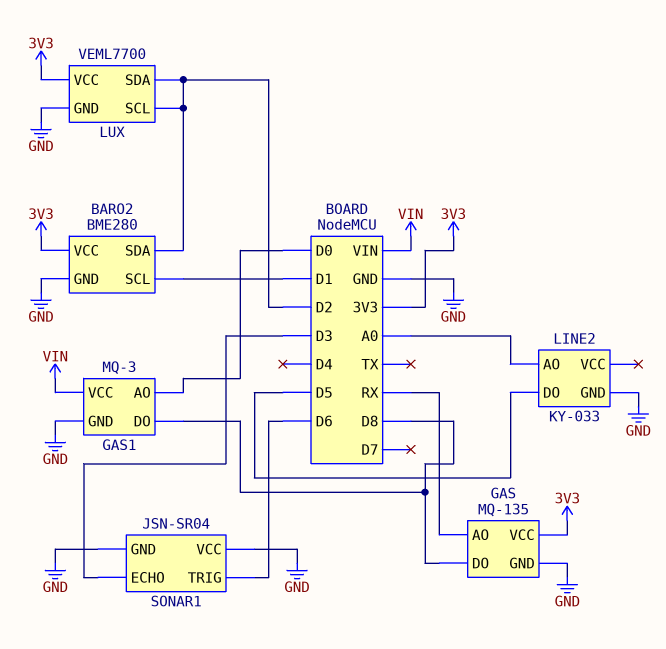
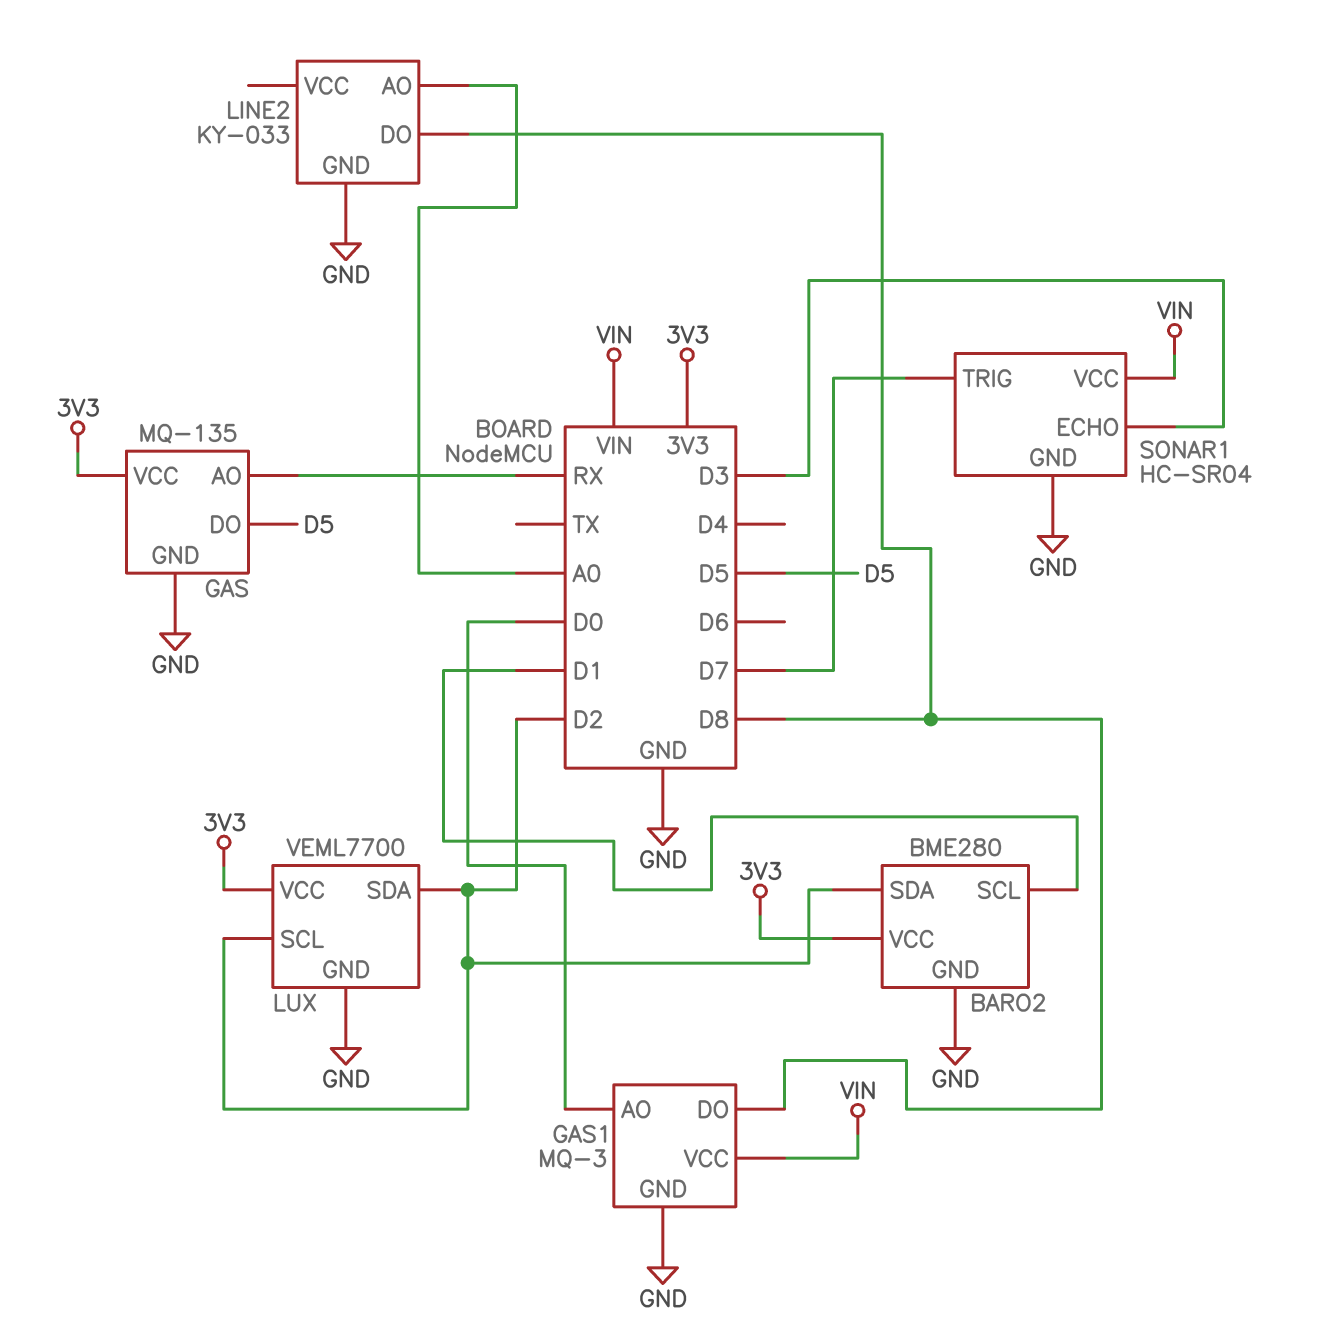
GAS pin DO: D8 -> D5
LINE2 pin DO: D5 -> D8
SONAR1: JSN-SR04 -> HC-SR04
SONAR1 pin TRIG: D6 -> D7
SONAR1 pin VCC: GND -> VIN

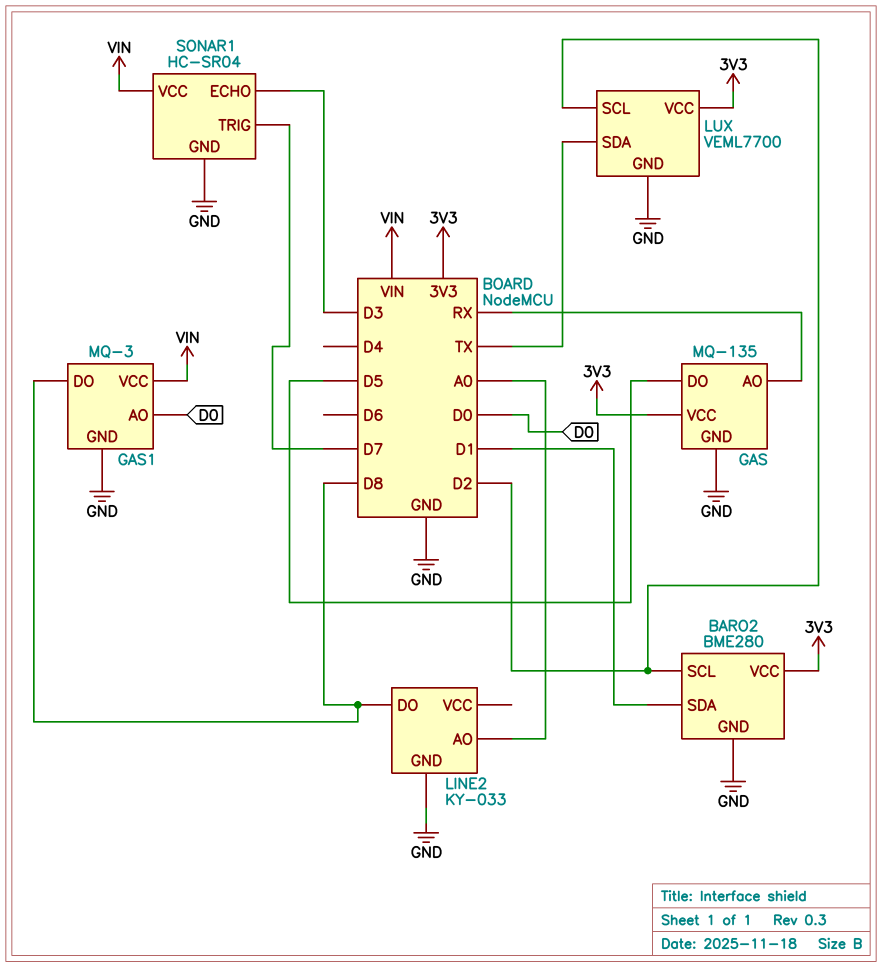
BARO2 pin SCL: D1 -> D2
BARO2 pin SDA: D2 -> D1
LUX pin SDA: D2 -> TX

